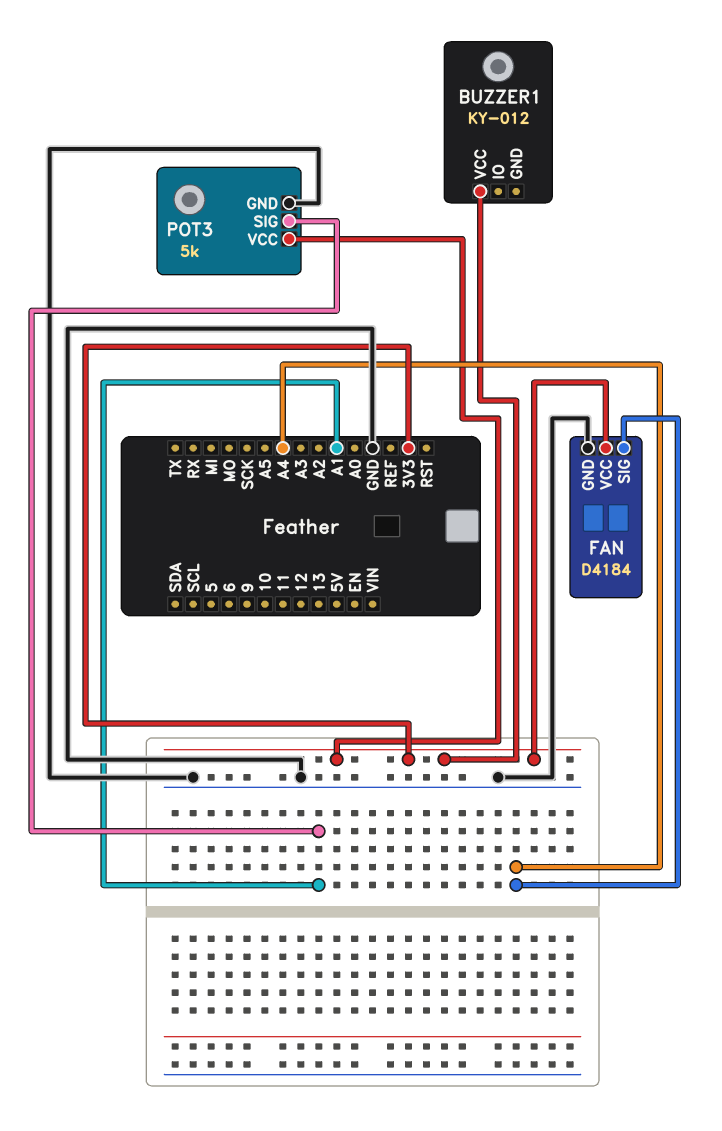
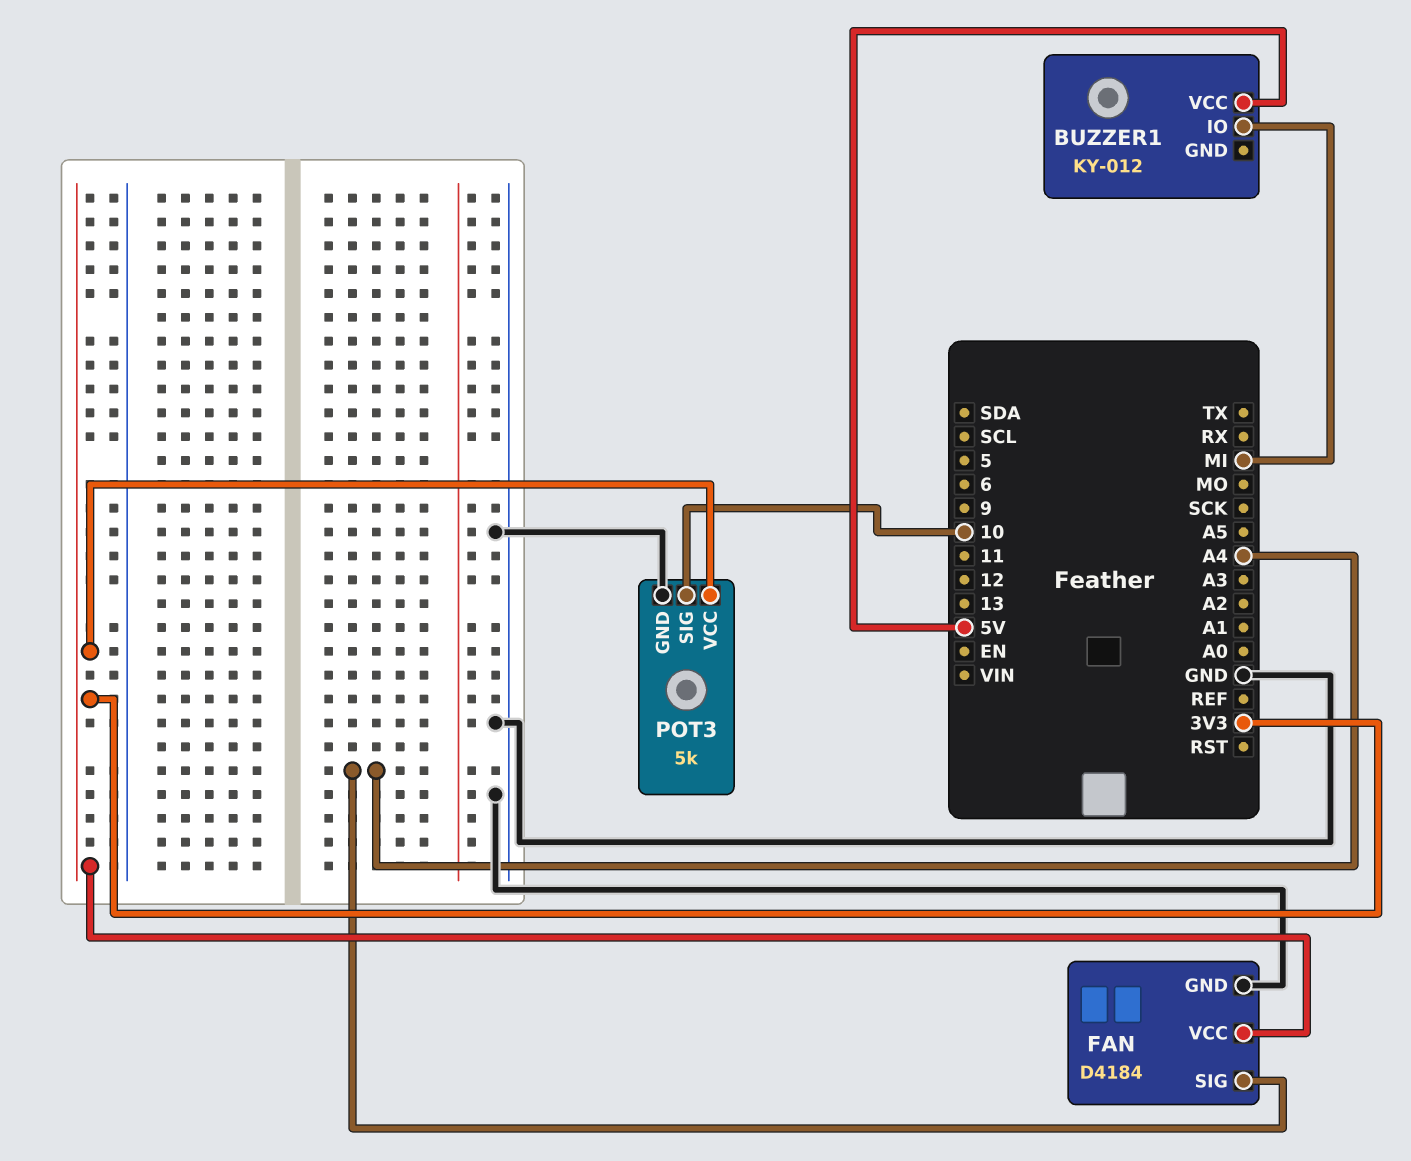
BUZZER1 pin IO: none -> MI
BUZZER1 pin VCC: 3V3 -> 5V
POT3 pin SIG: A1 -> 10

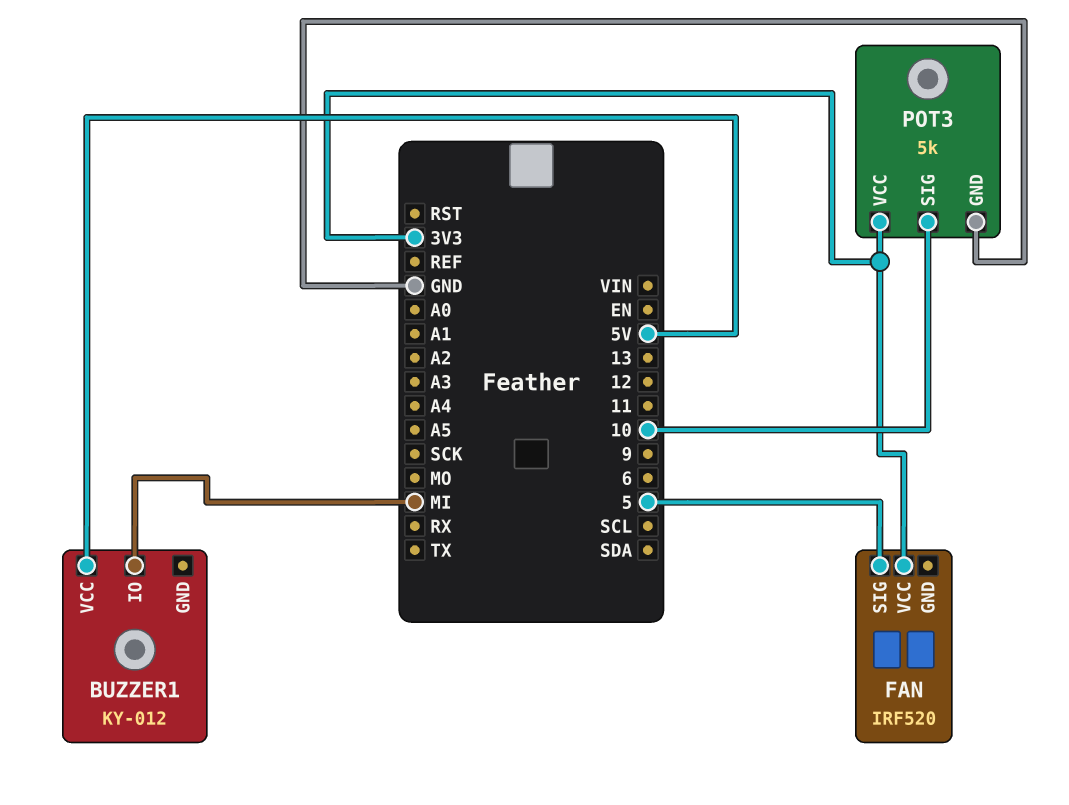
FAN: D4184 -> IRF520
FAN pin GND: GND -> none
FAN pin SIG: A4 -> 5

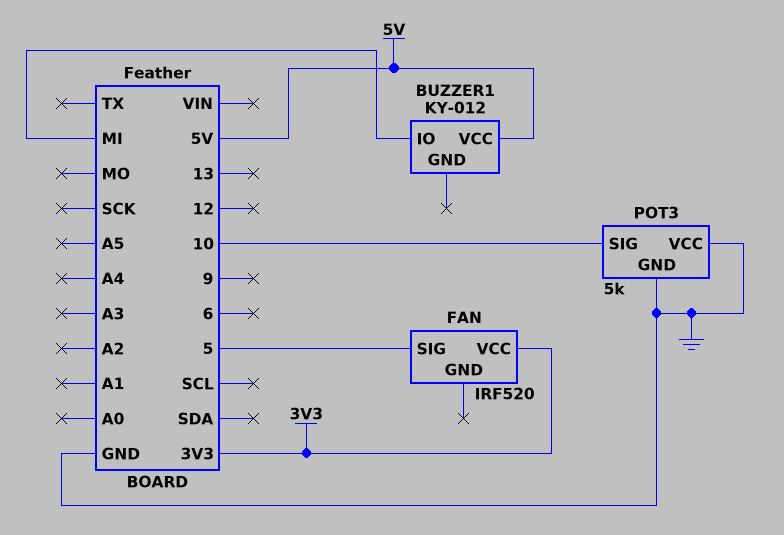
POT3 pin VCC: 3V3 -> GND

